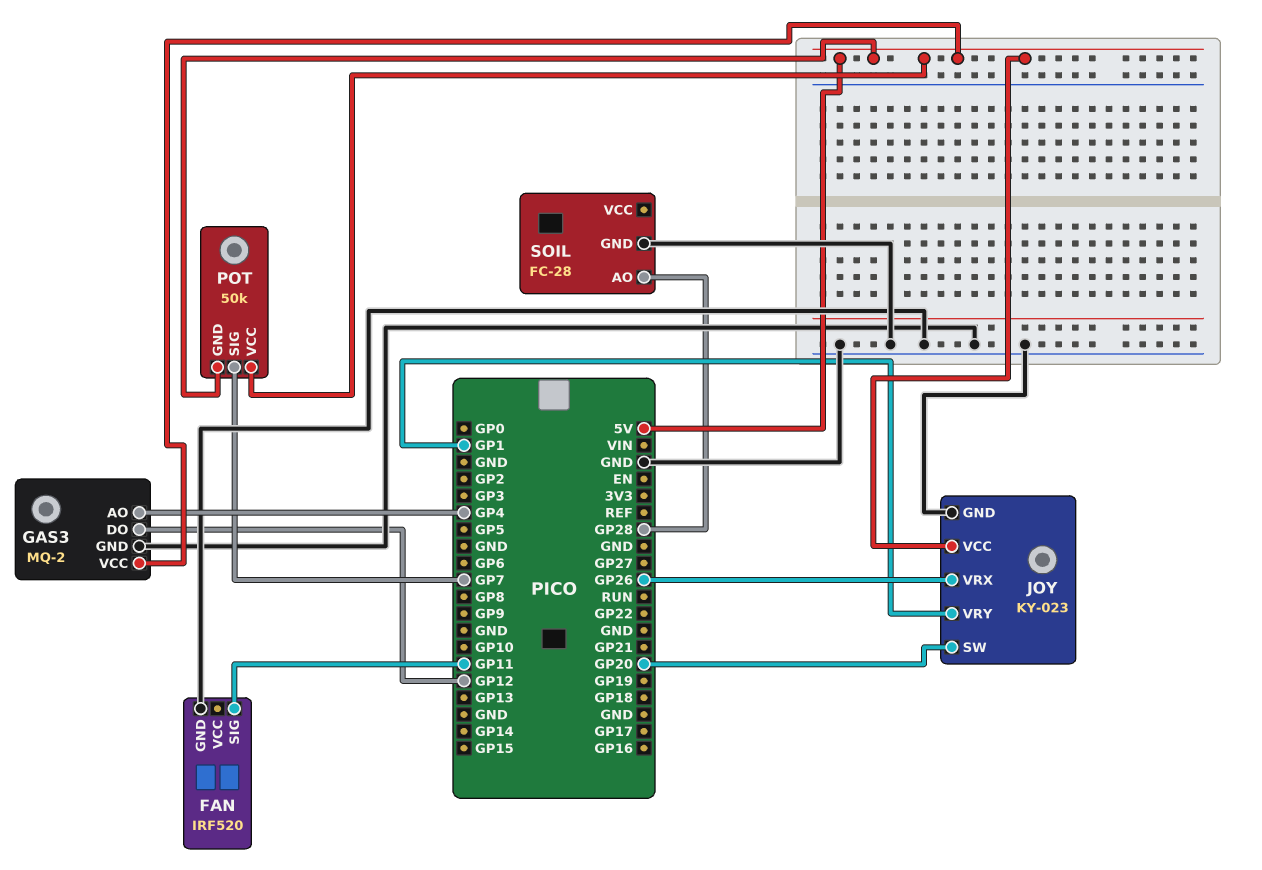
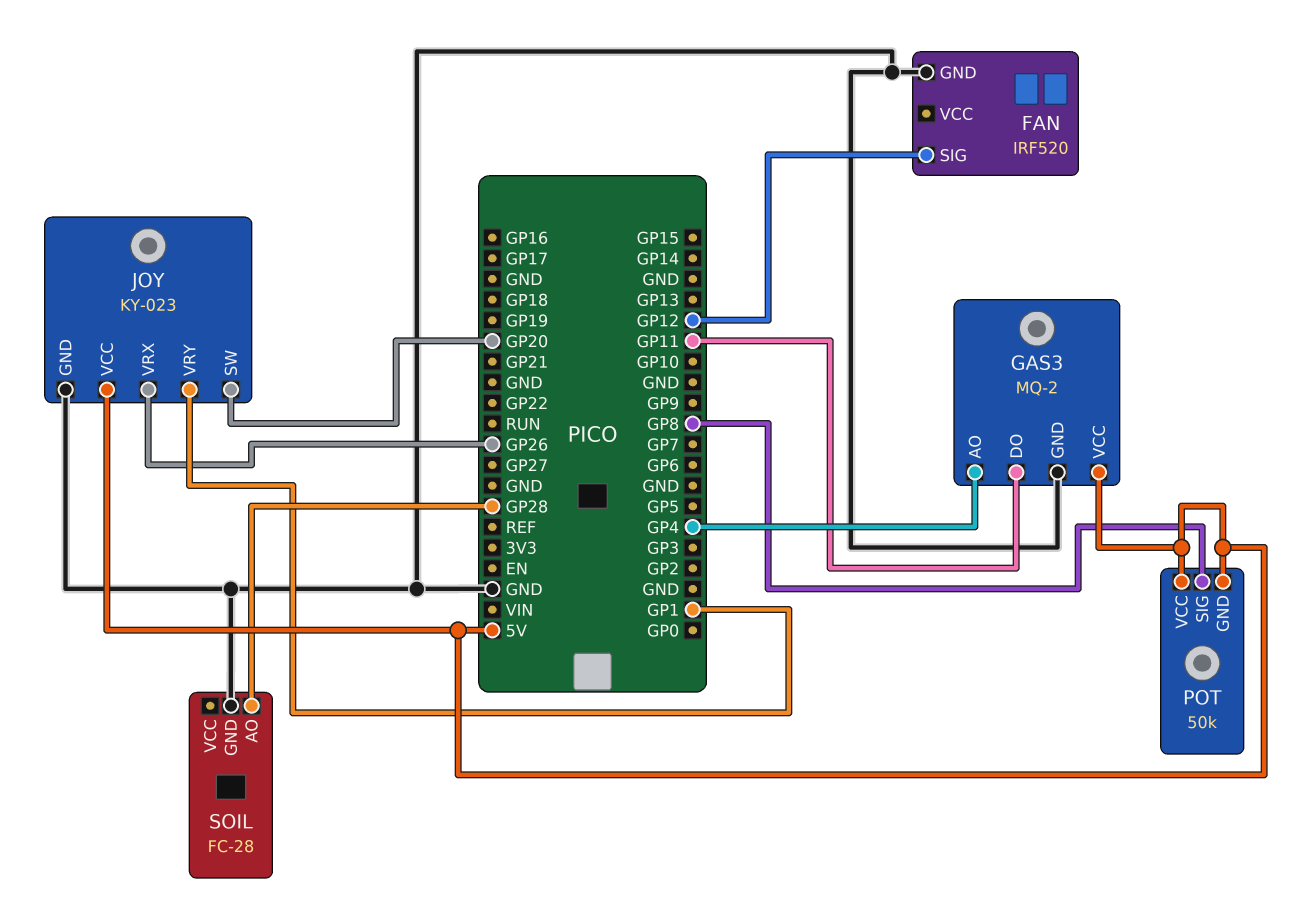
FAN pin SIG: GP11 -> GP12
GAS3 pin DO: GP12 -> GP11
POT pin SIG: GP7 -> GP8

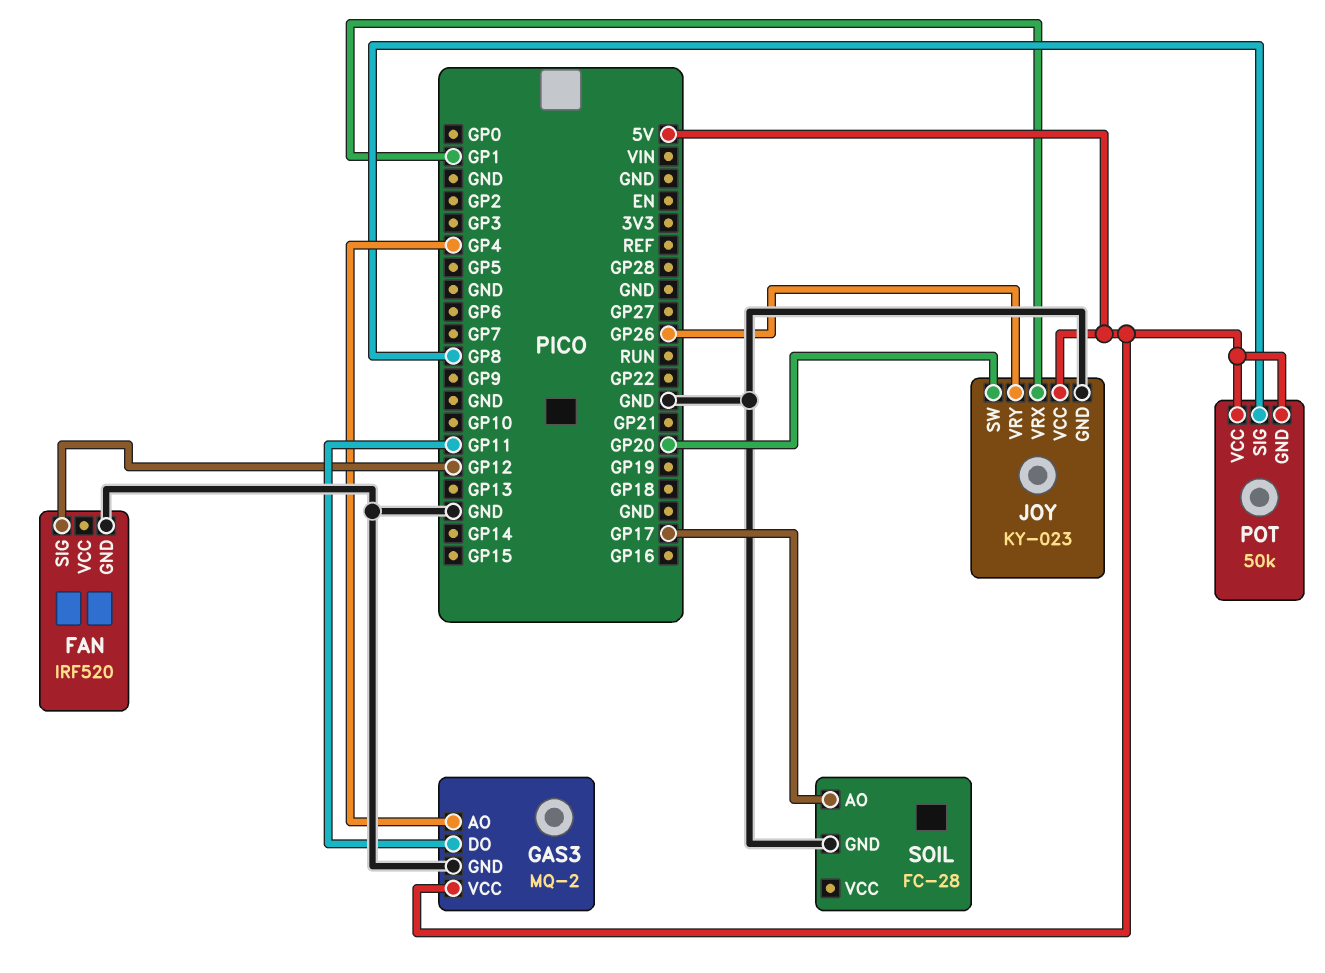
JOY pin VRX: GP26 -> GP1
JOY pin VRY: GP1 -> GP26
SOIL pin AO: GP28 -> GP17

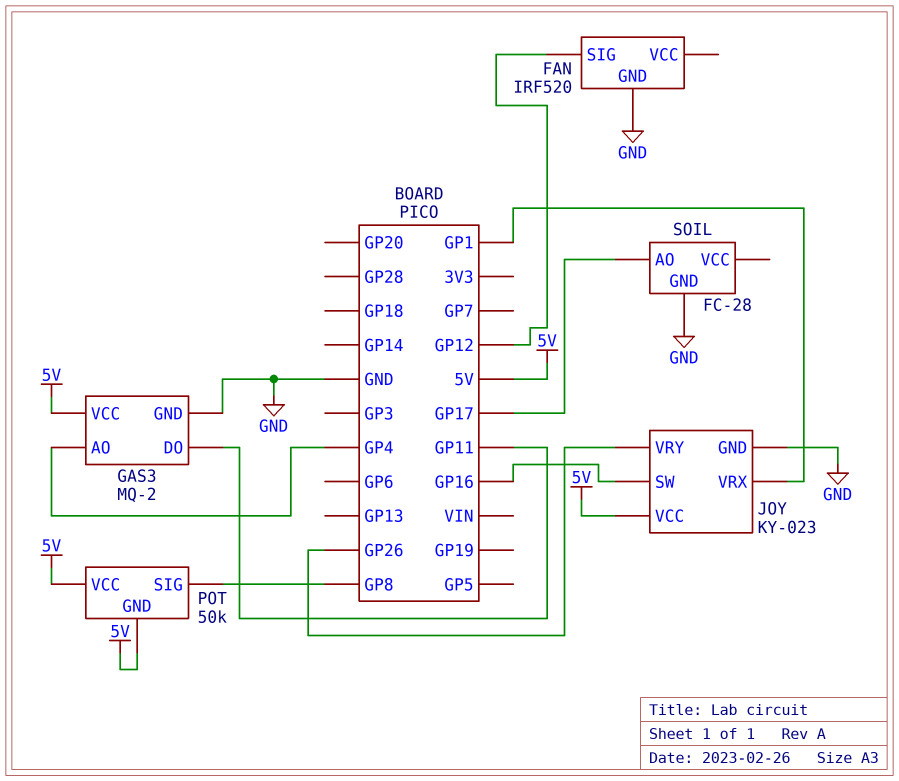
JOY pin SW: GP20 -> GP16

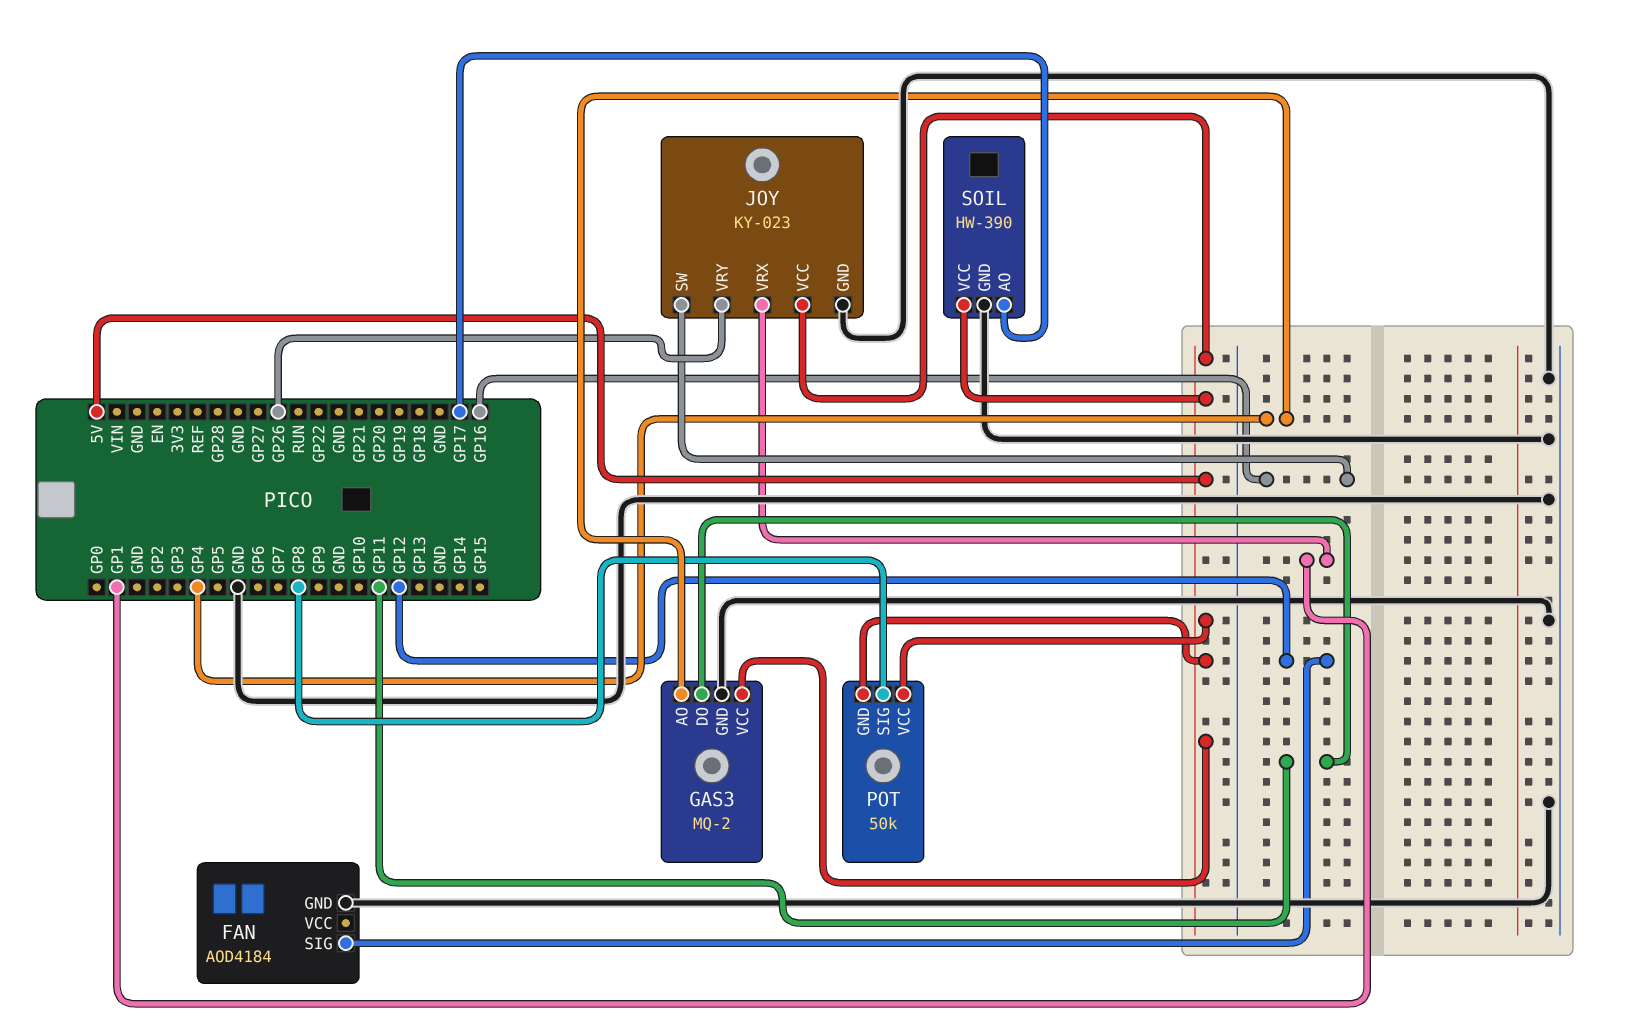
FAN: IRF520 -> AOD4184
SOIL: FC-28 -> HW-390
SOIL pin VCC: none -> 5V

